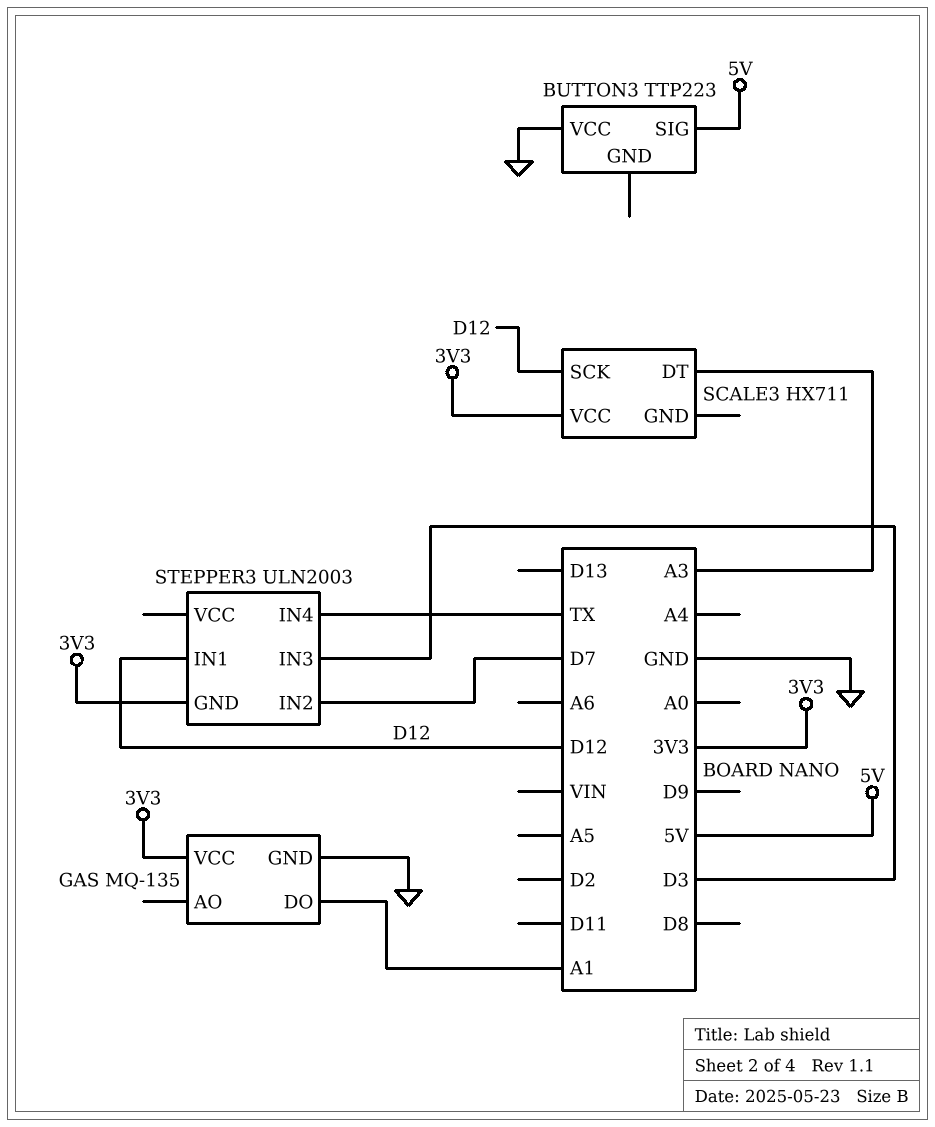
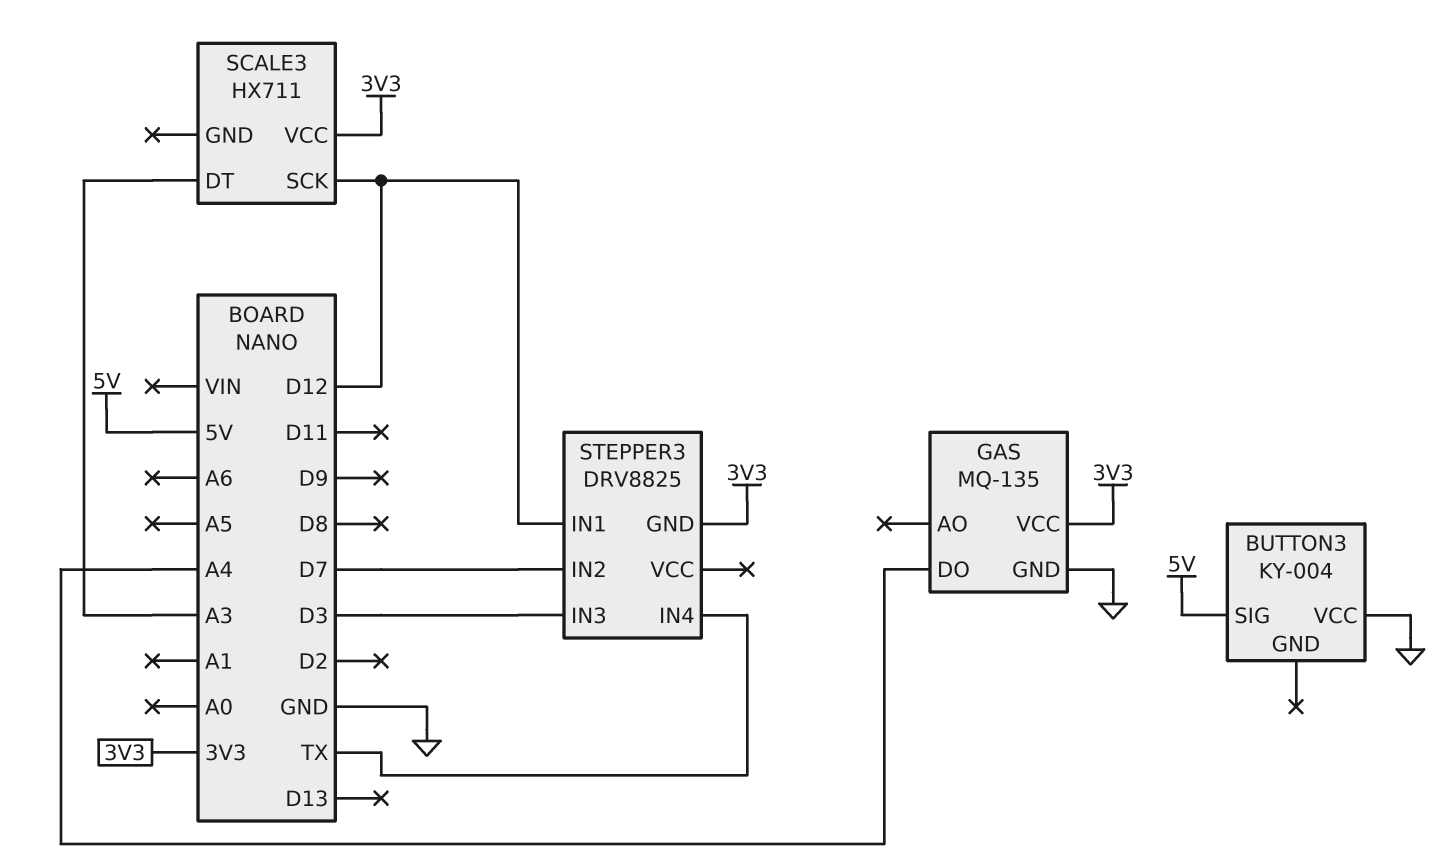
BUTTON3: TTP223 -> KY-004
GAS pin DO: A1 -> A4
STEPPER3: ULN2003 -> DRV8825

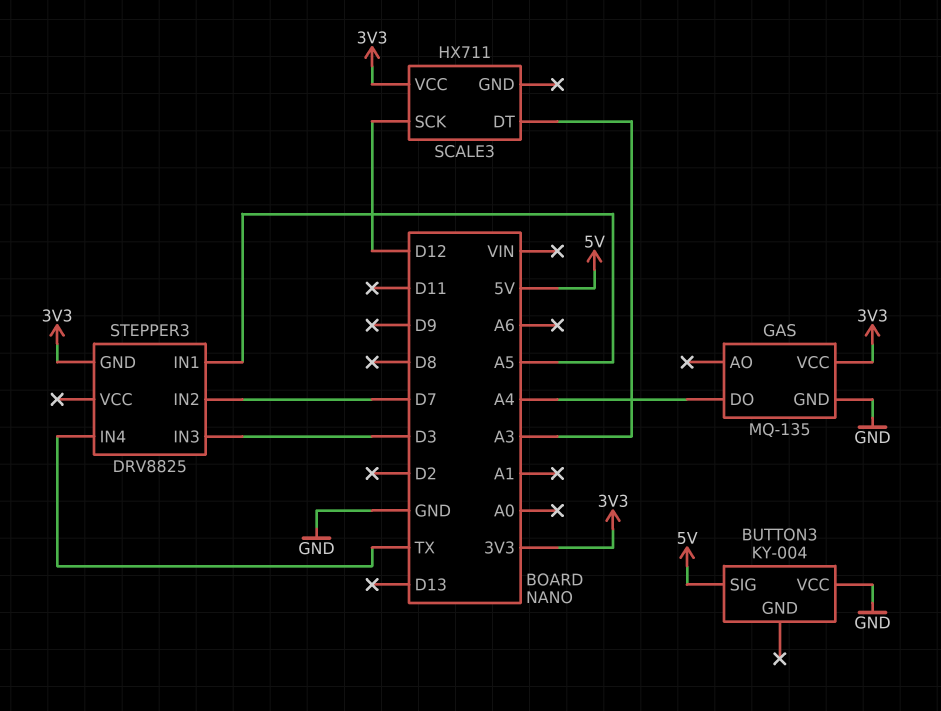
STEPPER3 pin IN1: D12 -> A5

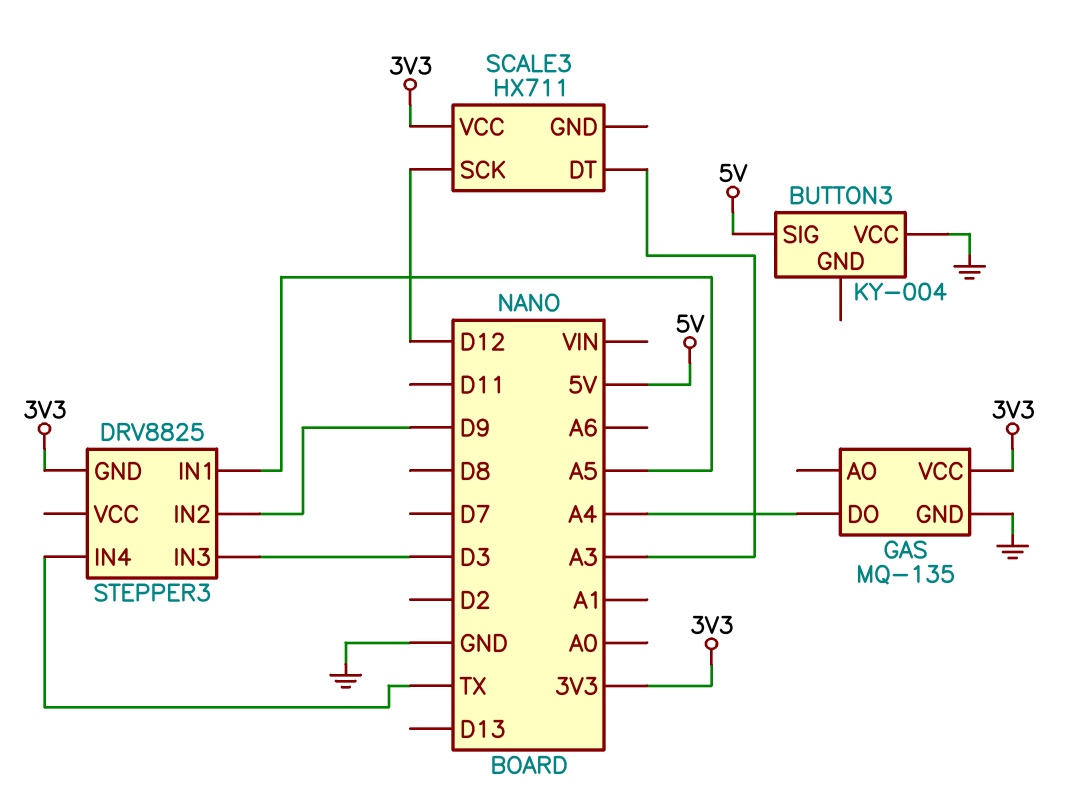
STEPPER3 pin IN2: D7 -> D9

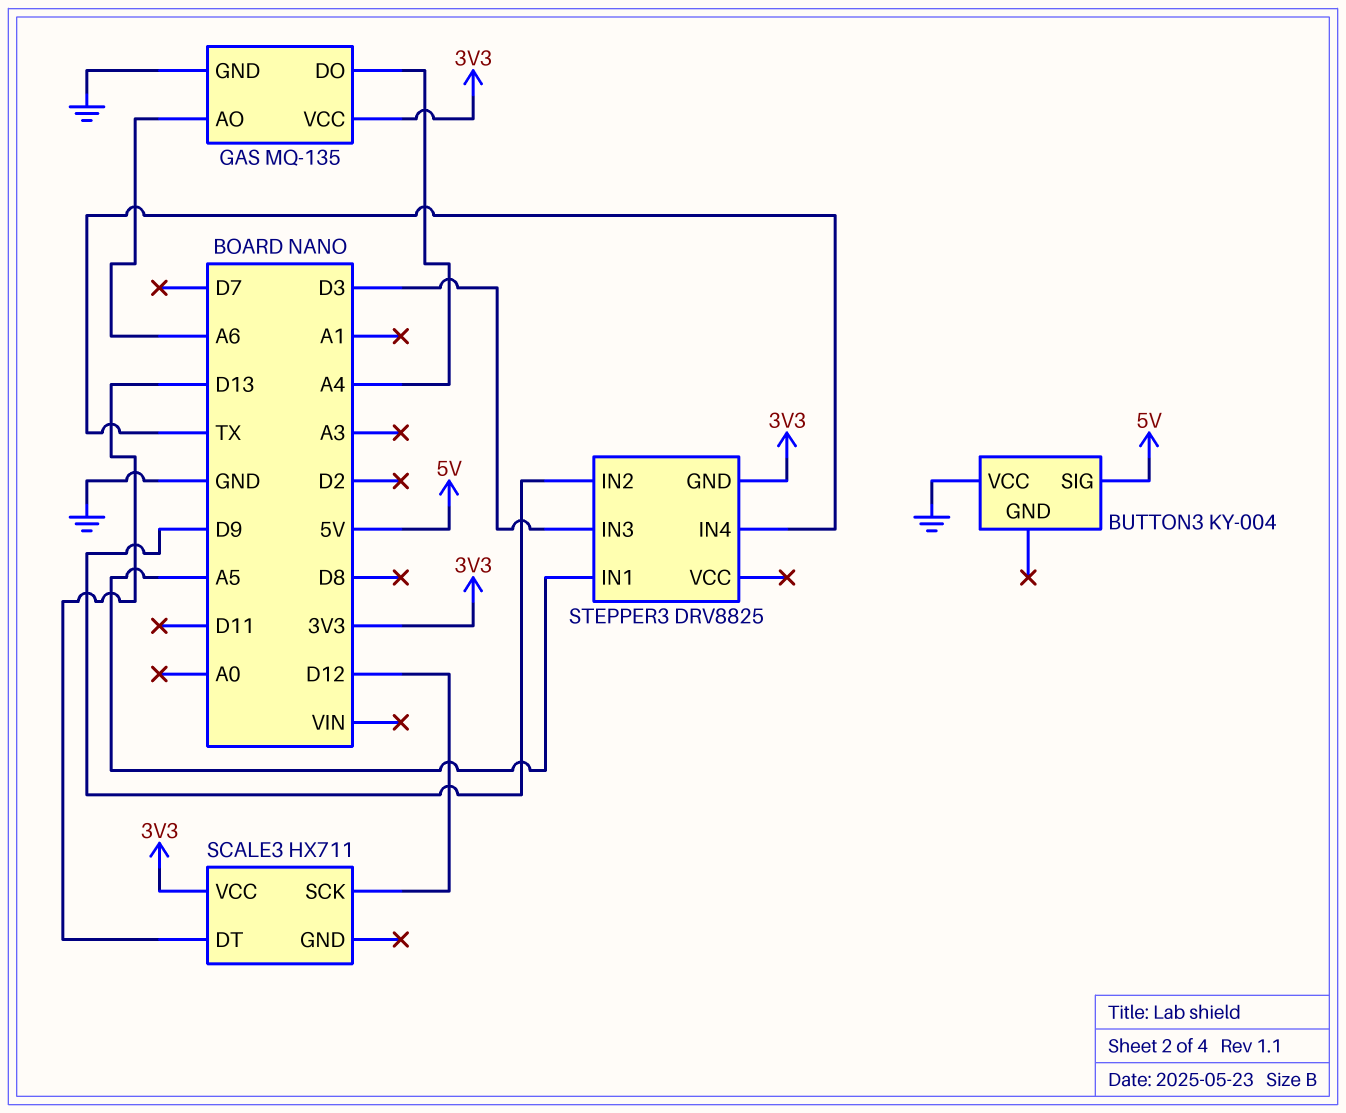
GAS pin AO: none -> A6
SCALE3 pin DT: A3 -> D13

